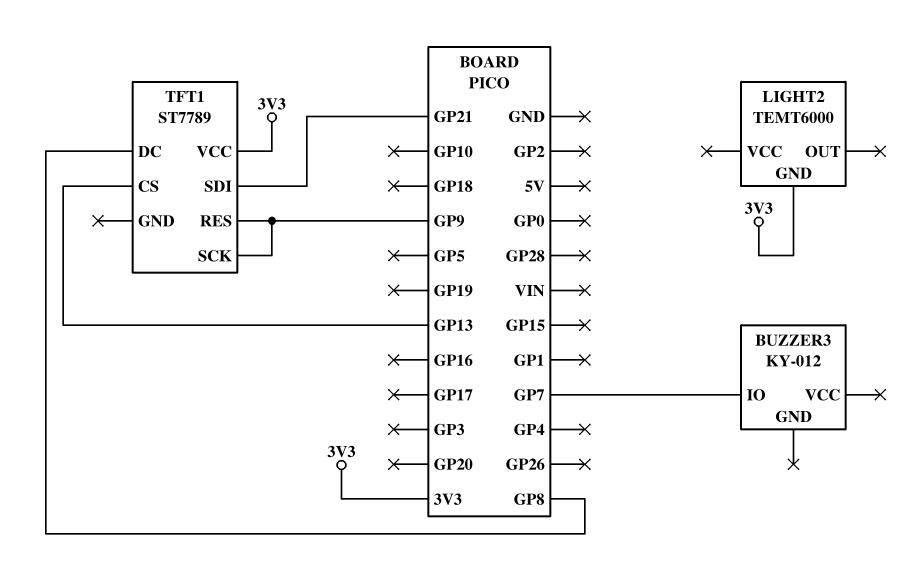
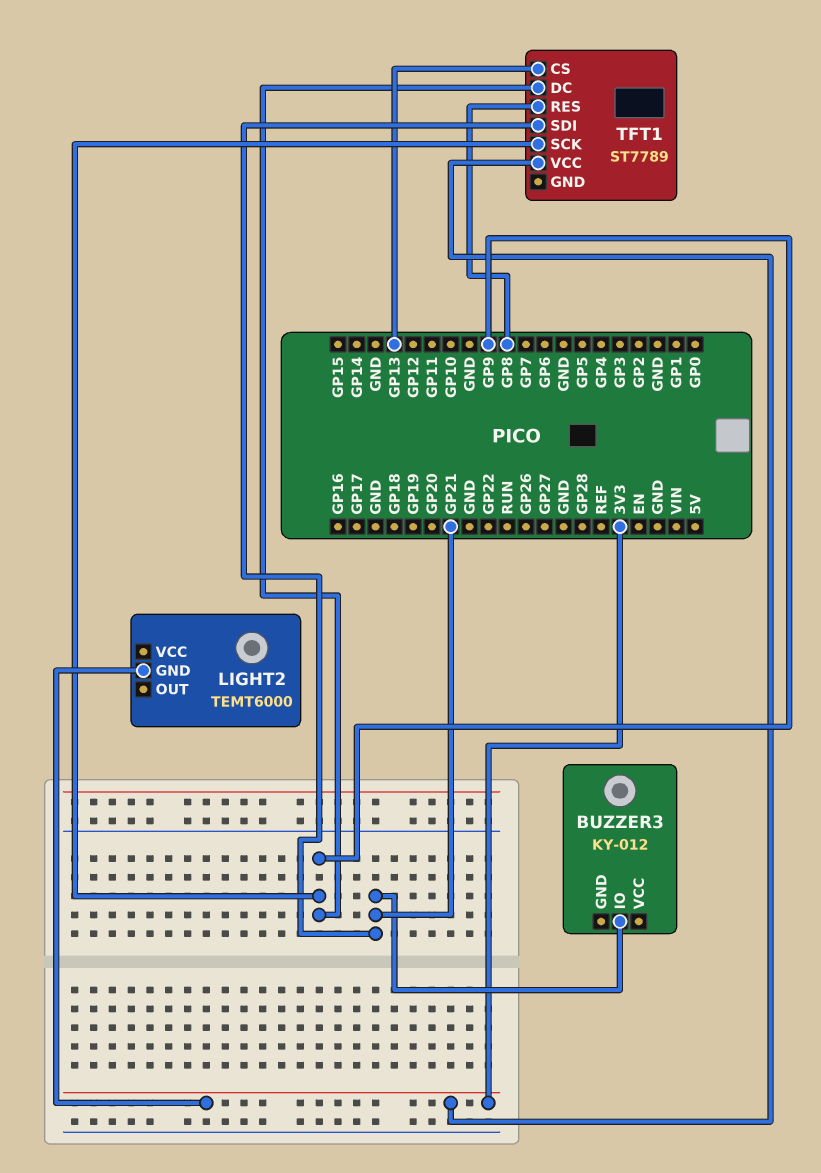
BUZZER3 pin IO: GP7 -> GP21
TFT1 pin DC: GP8 -> GP9
TFT1 pin RES: GP9 -> GP8

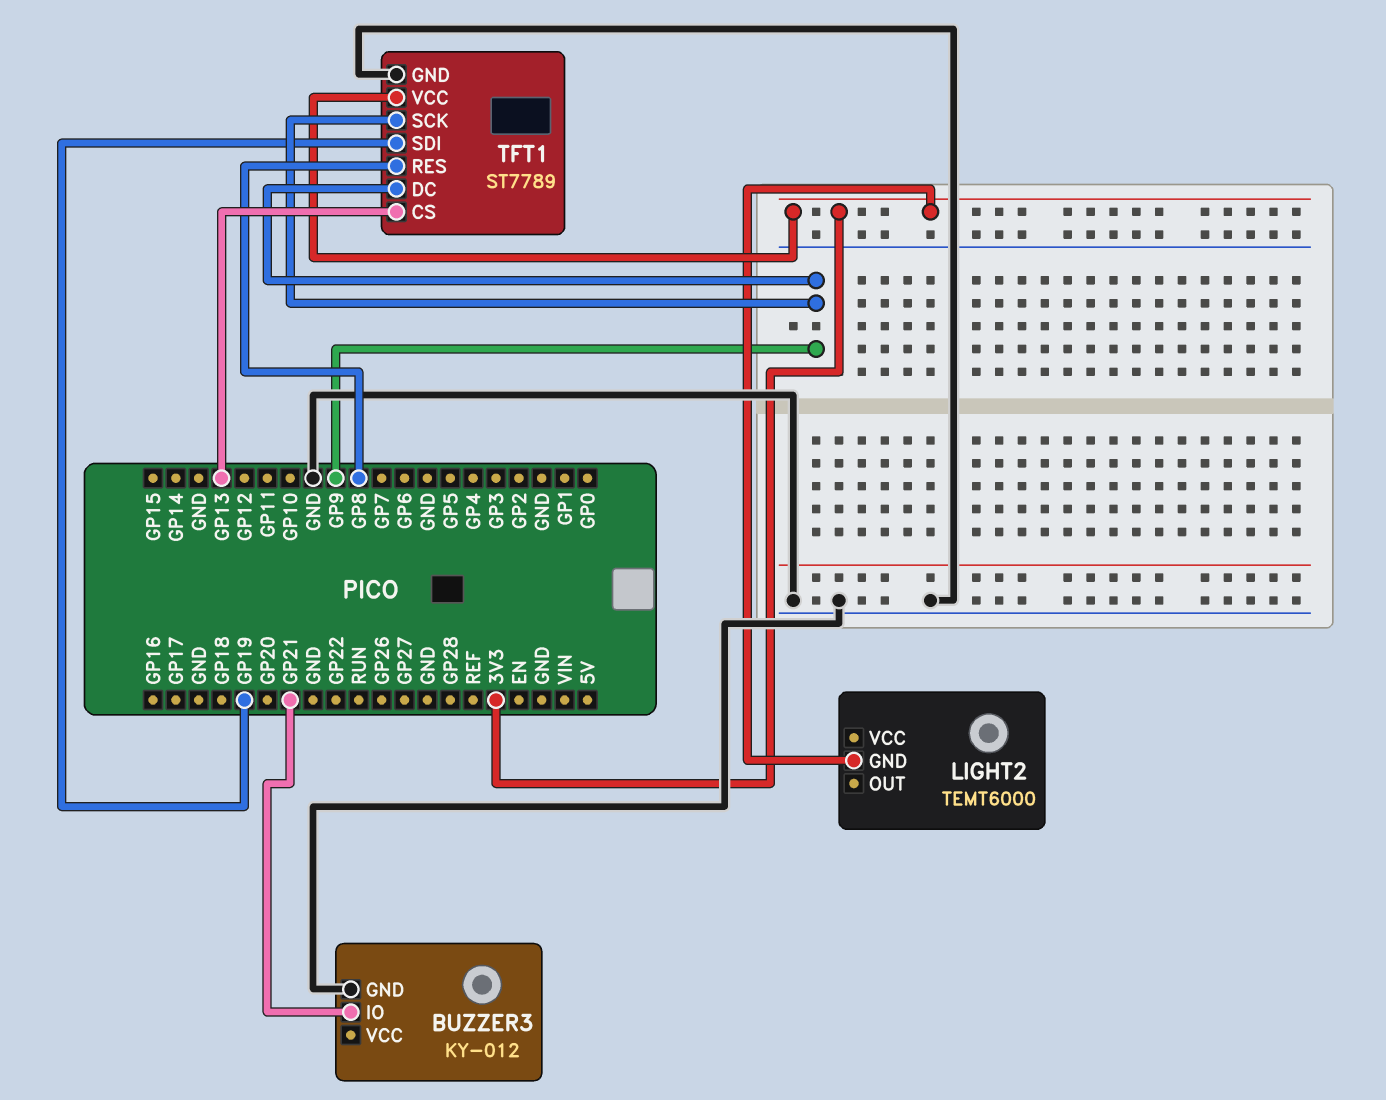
BUZZER3 pin GND: none -> GND
TFT1 pin GND: none -> GND
TFT1 pin SDI: GP21 -> GP19

